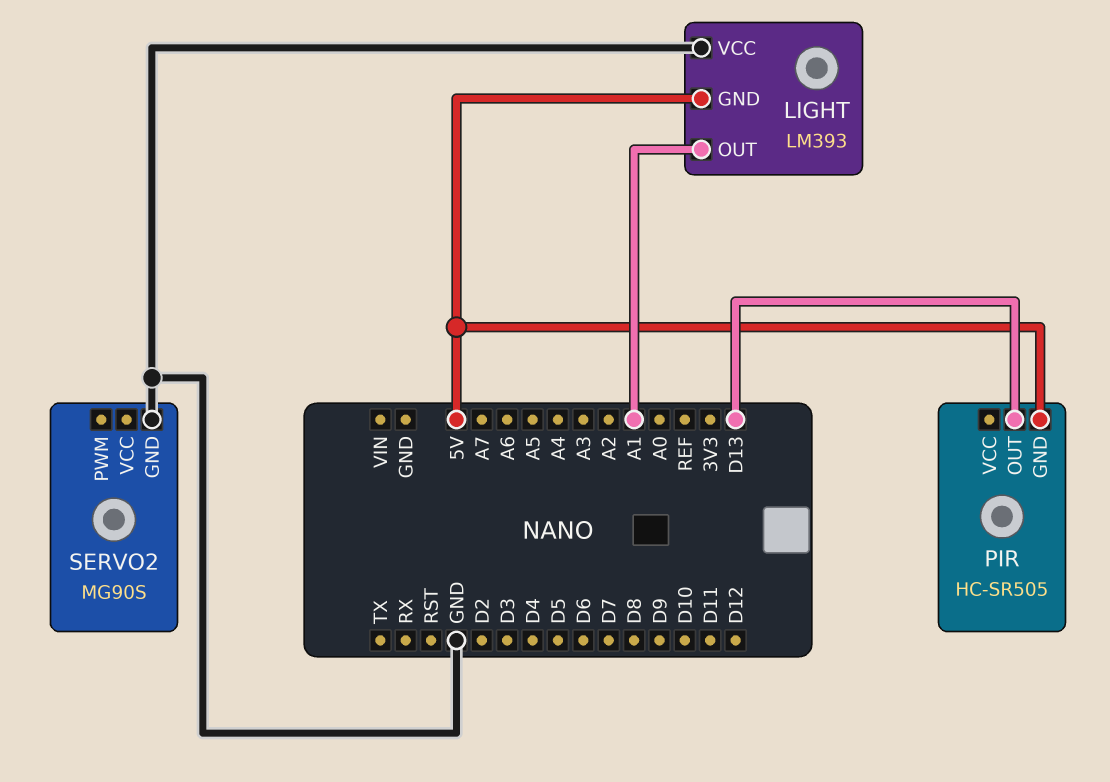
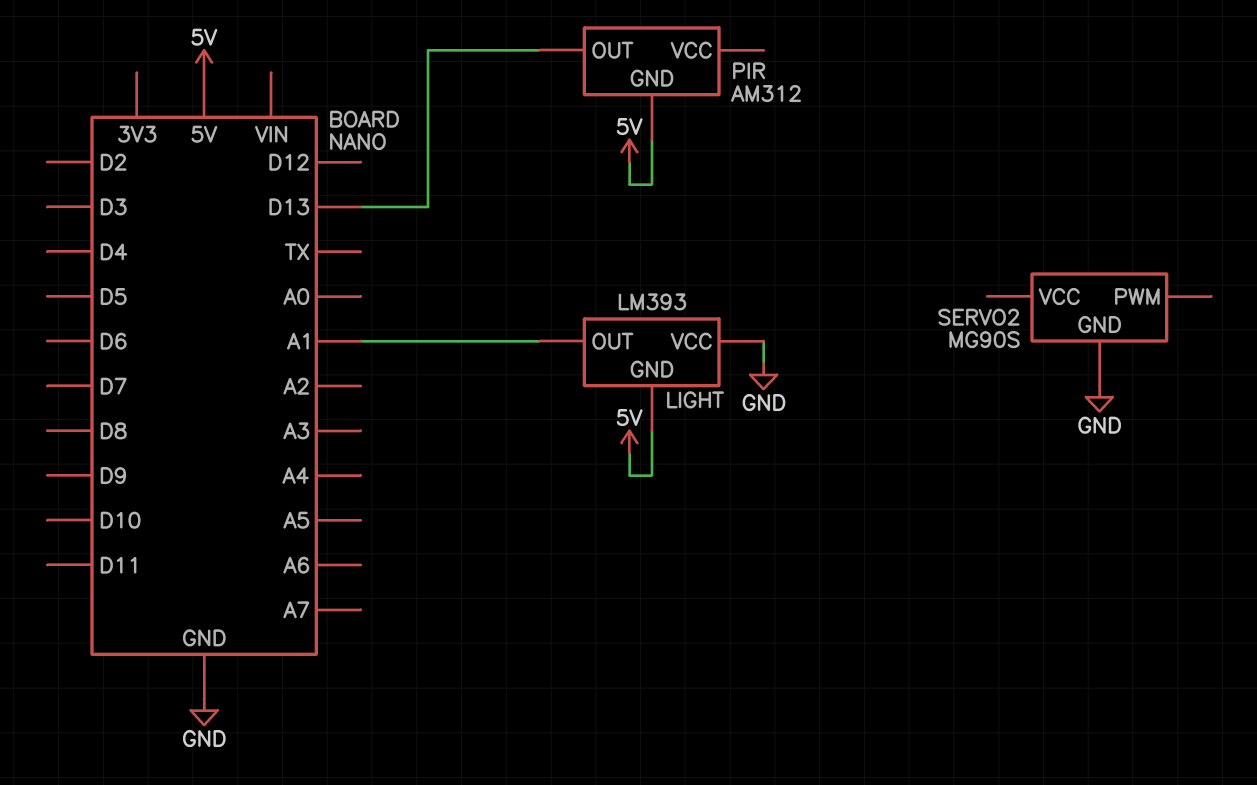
PIR: HC-SR505 -> AM312

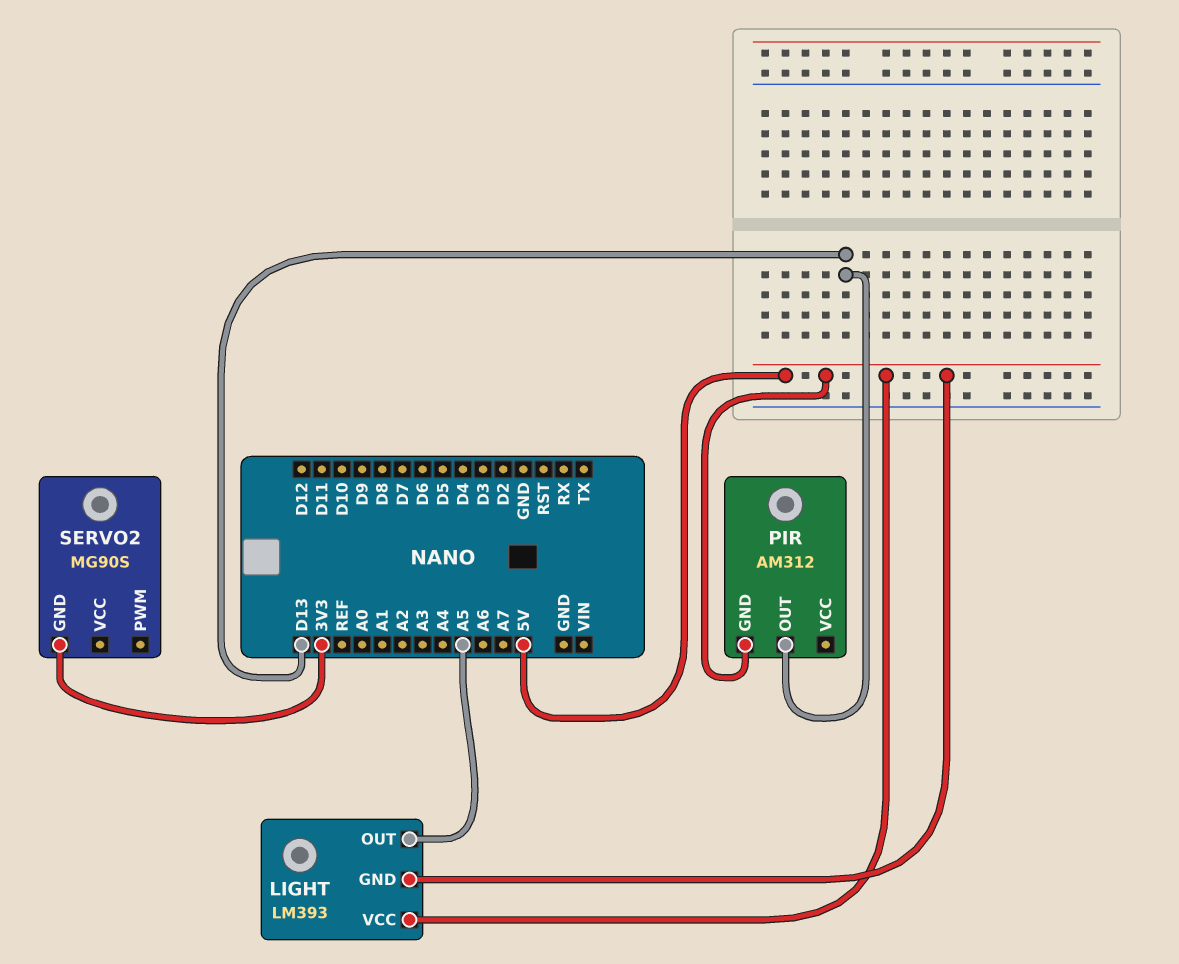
LIGHT pin OUT: A1 -> A5
LIGHT pin VCC: GND -> 5V
SERVO2 pin GND: GND -> 3V3

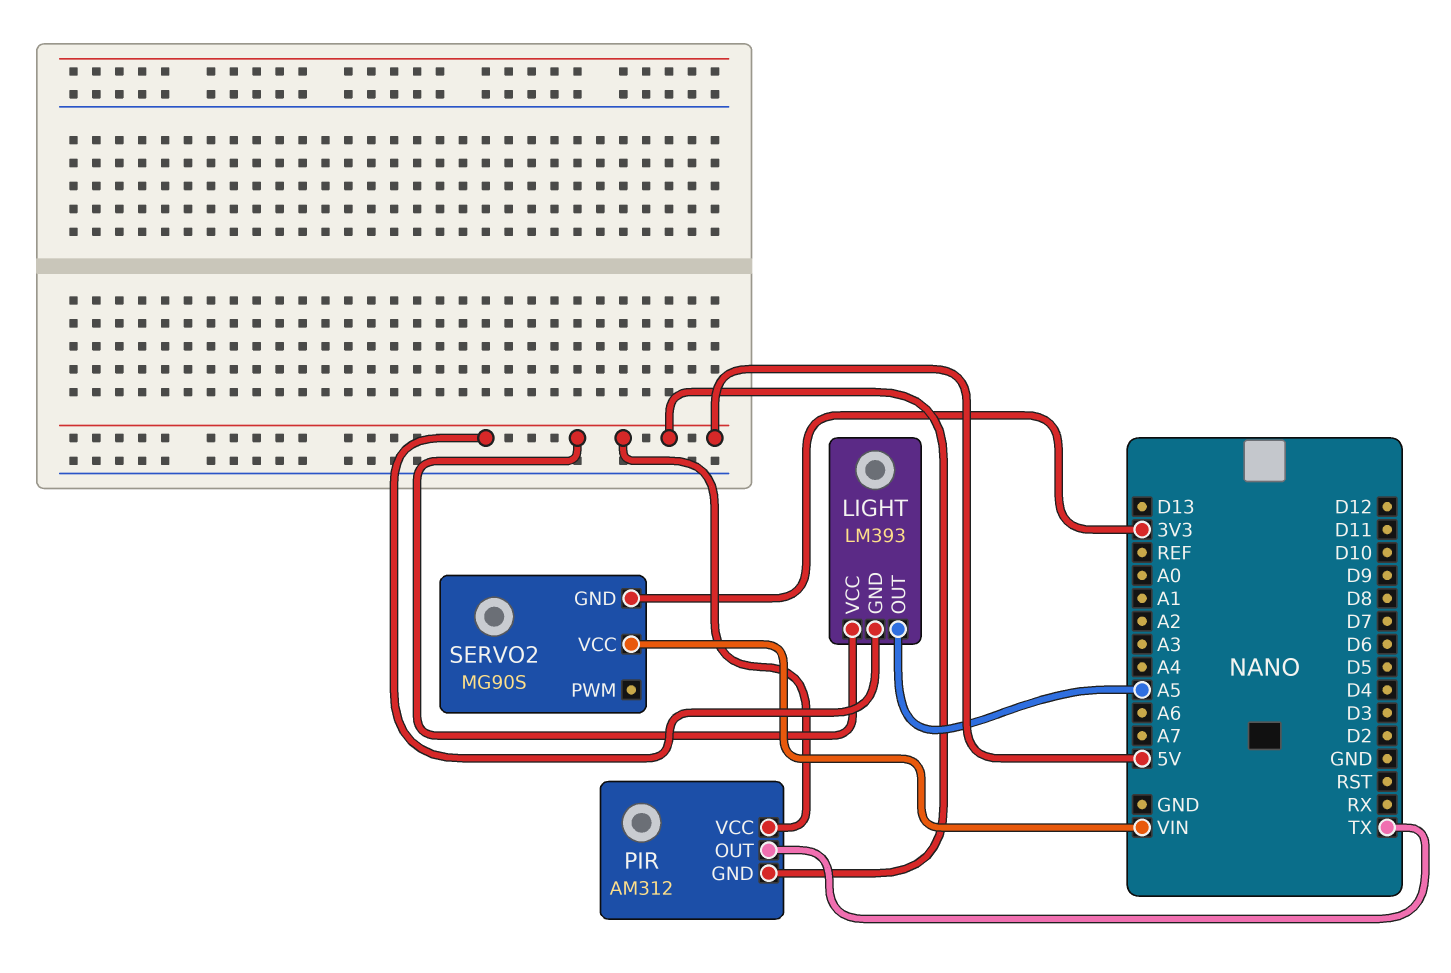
PIR pin OUT: D13 -> TX
PIR pin VCC: none -> 5V
SERVO2 pin VCC: none -> VIN

